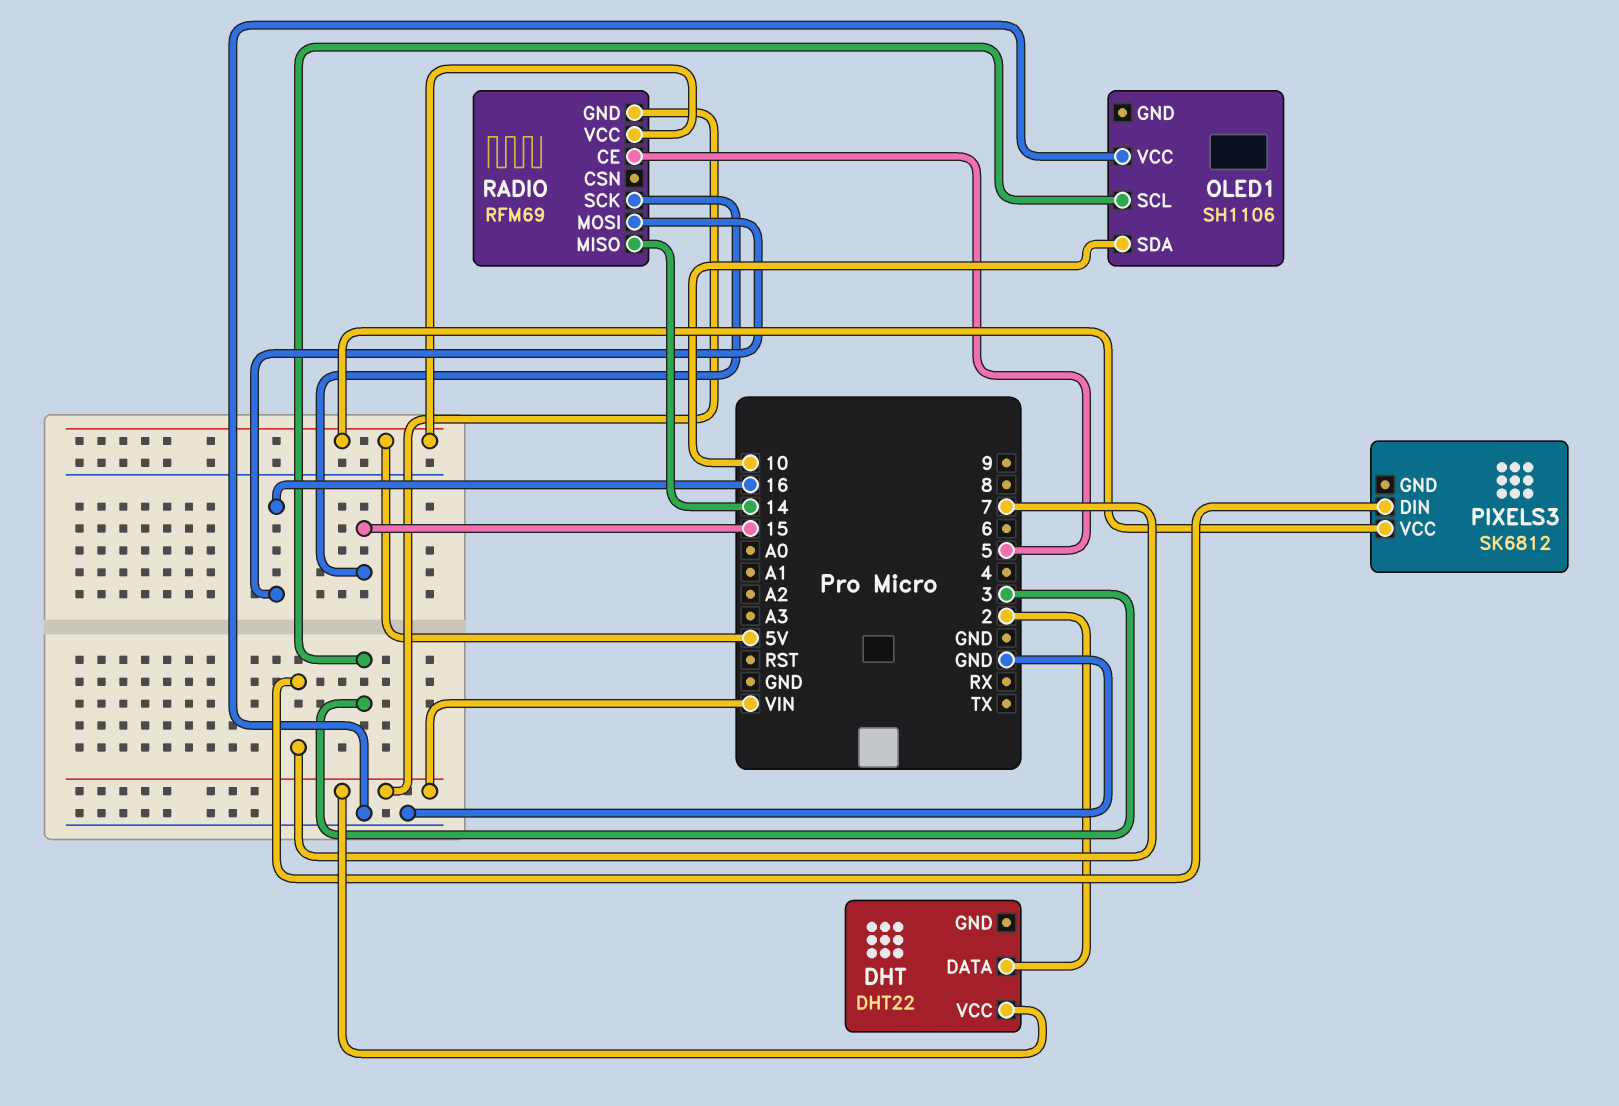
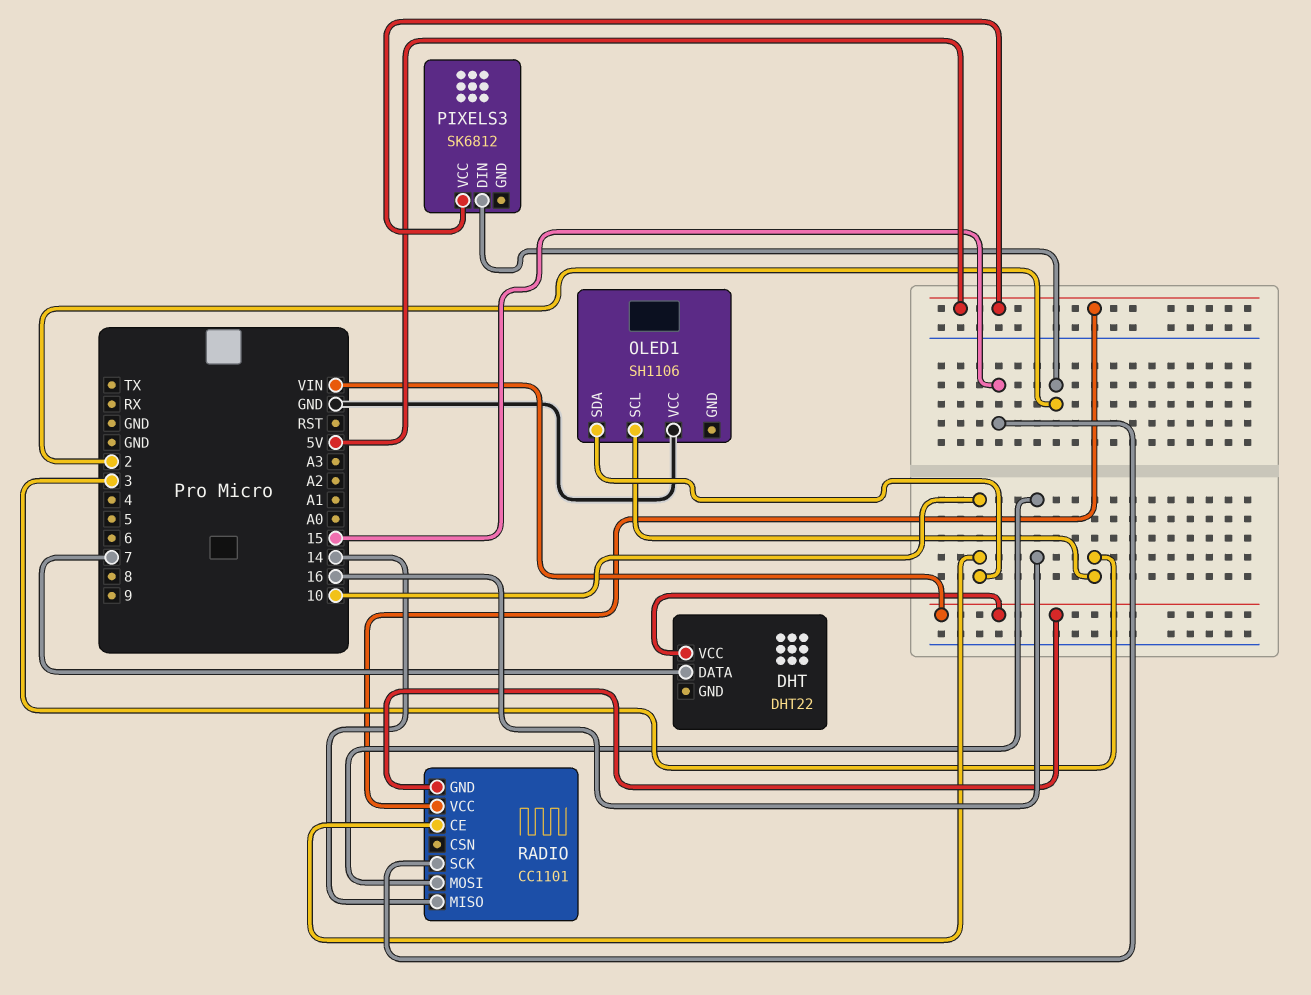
DHT pin DATA: 2 -> 7
PIXELS3 pin DIN: 7 -> 2
RADIO: RFM69 -> CC1101
RADIO pin CE: 5 -> 10

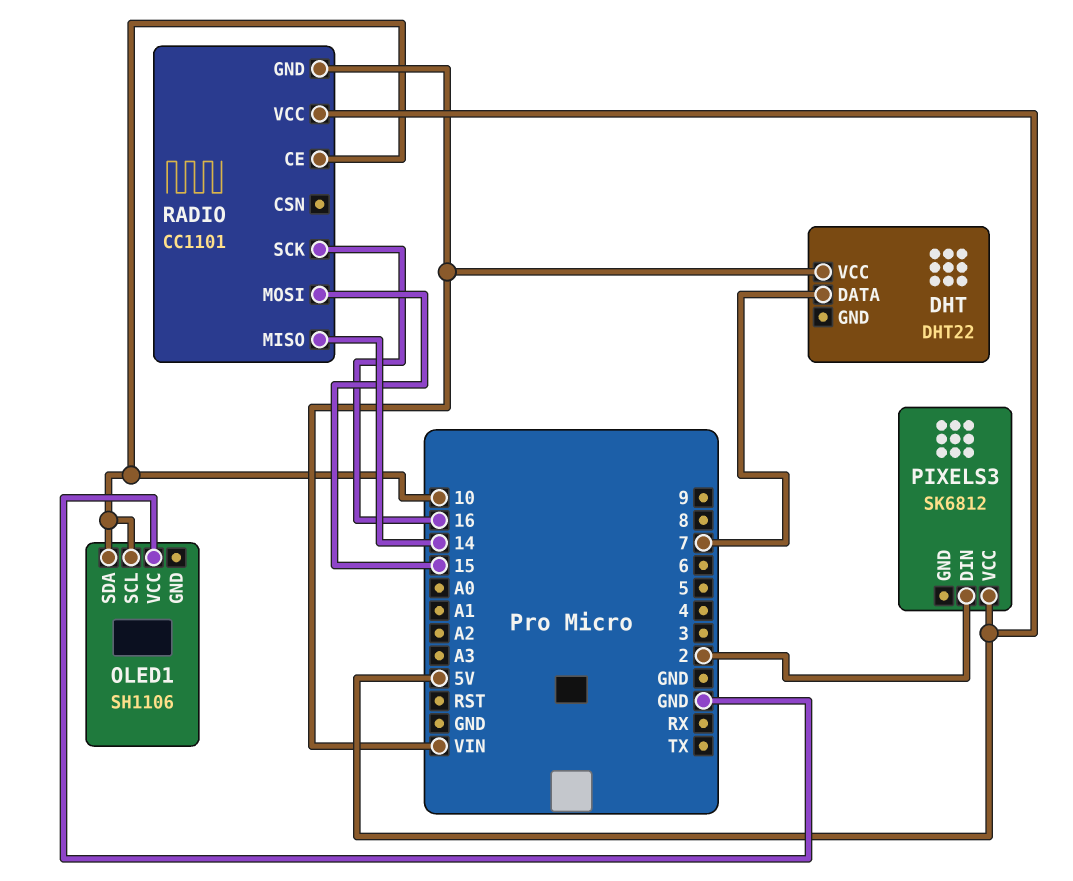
OLED1 pin SCL: 3 -> 10
RADIO pin MOSI: 16 -> 15
RADIO pin SCK: 15 -> 16

